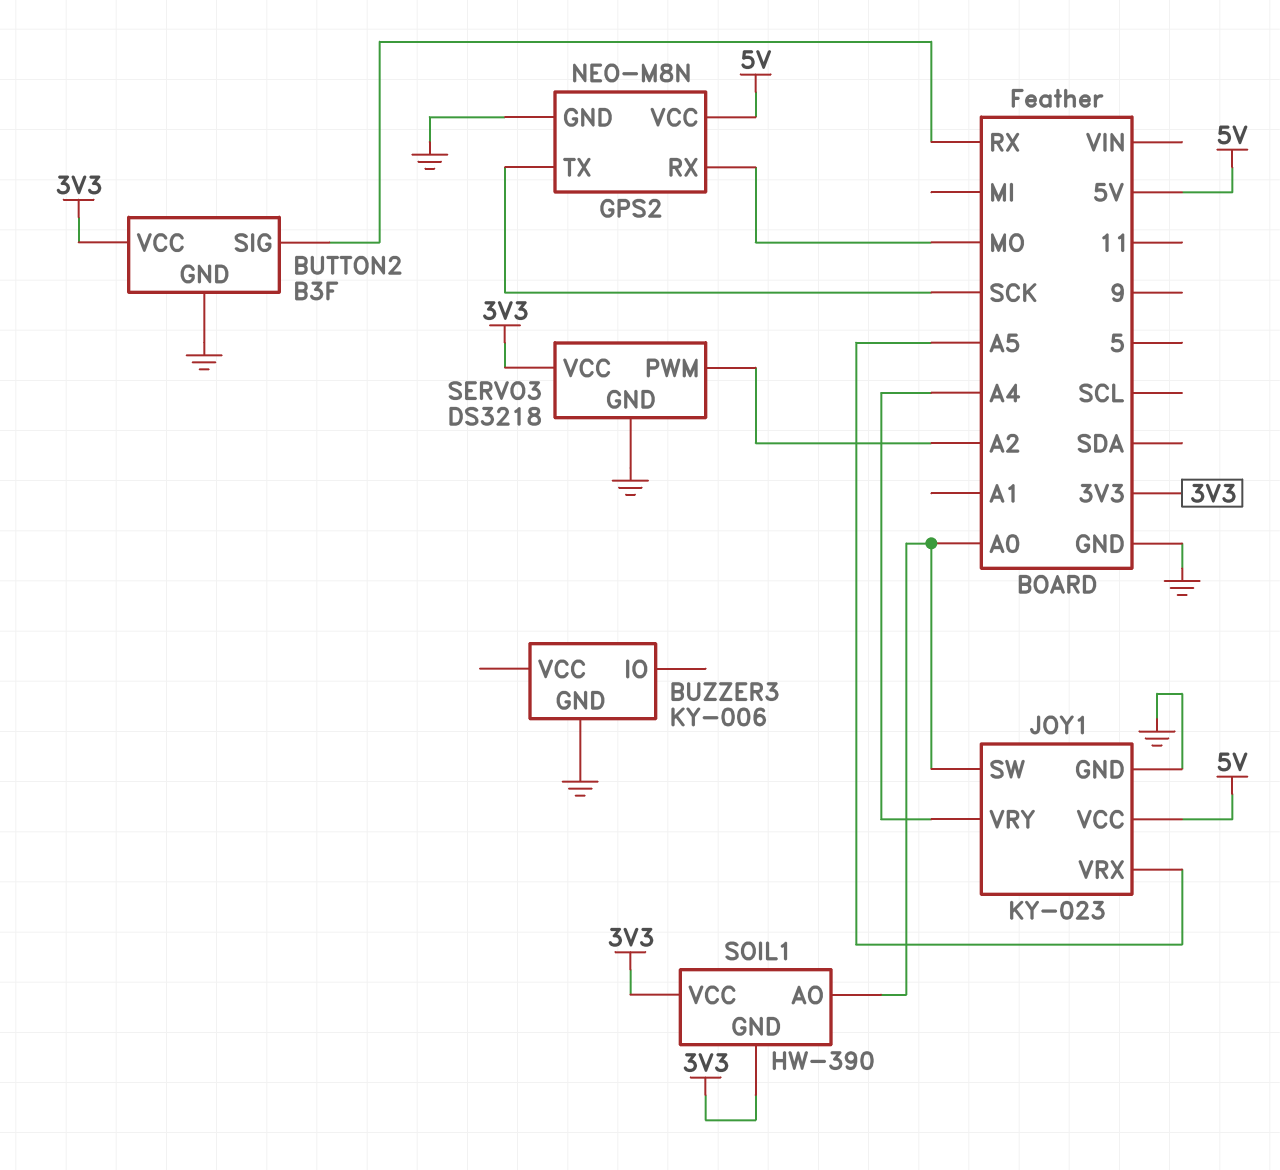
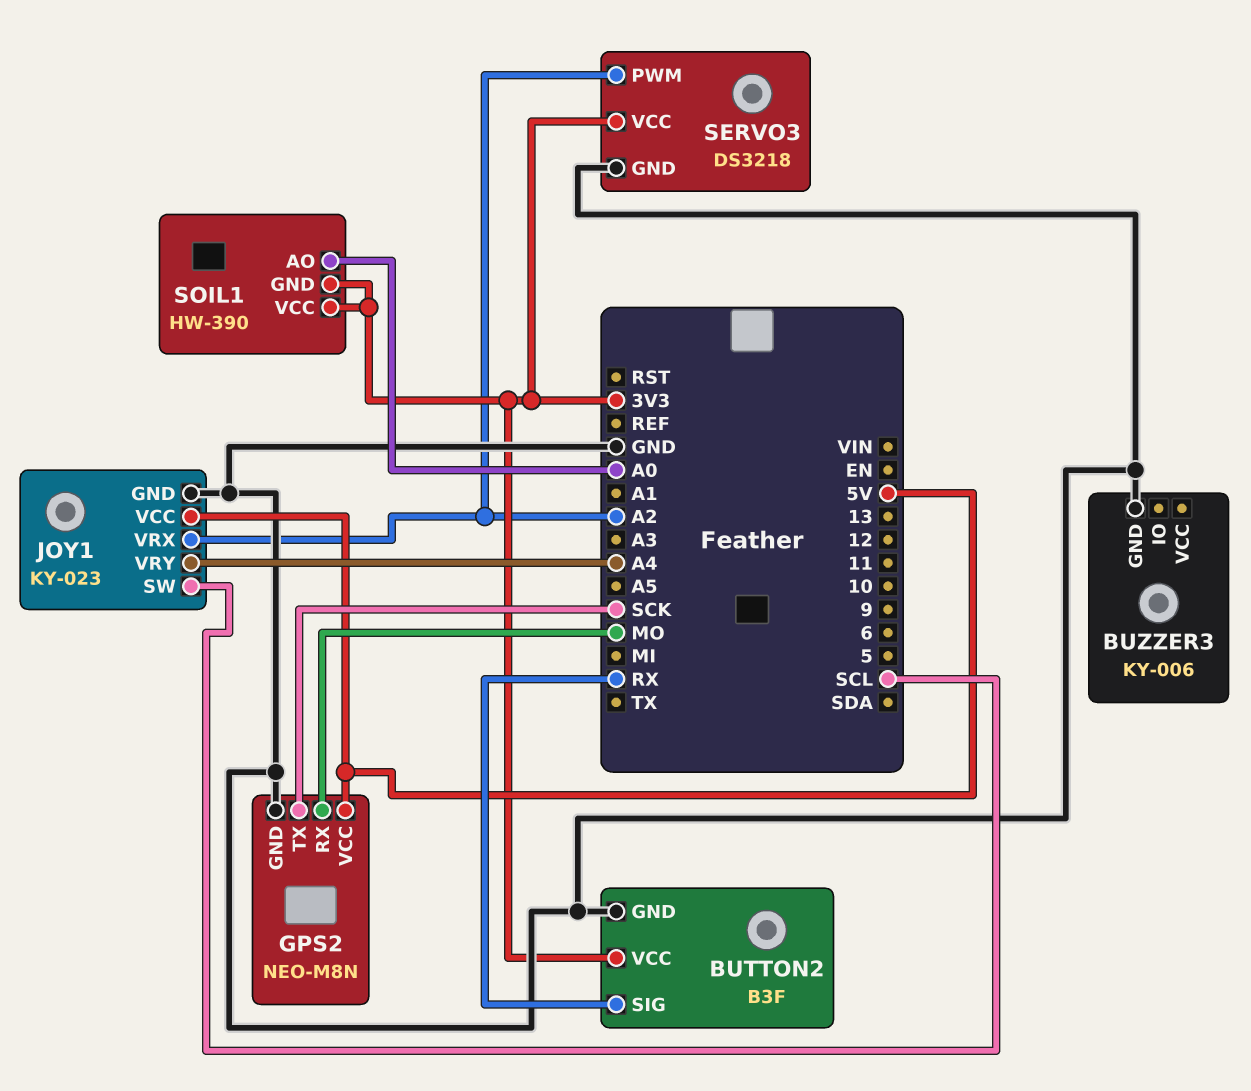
JOY1 pin SW: A0 -> SCL
JOY1 pin VRX: A5 -> A2

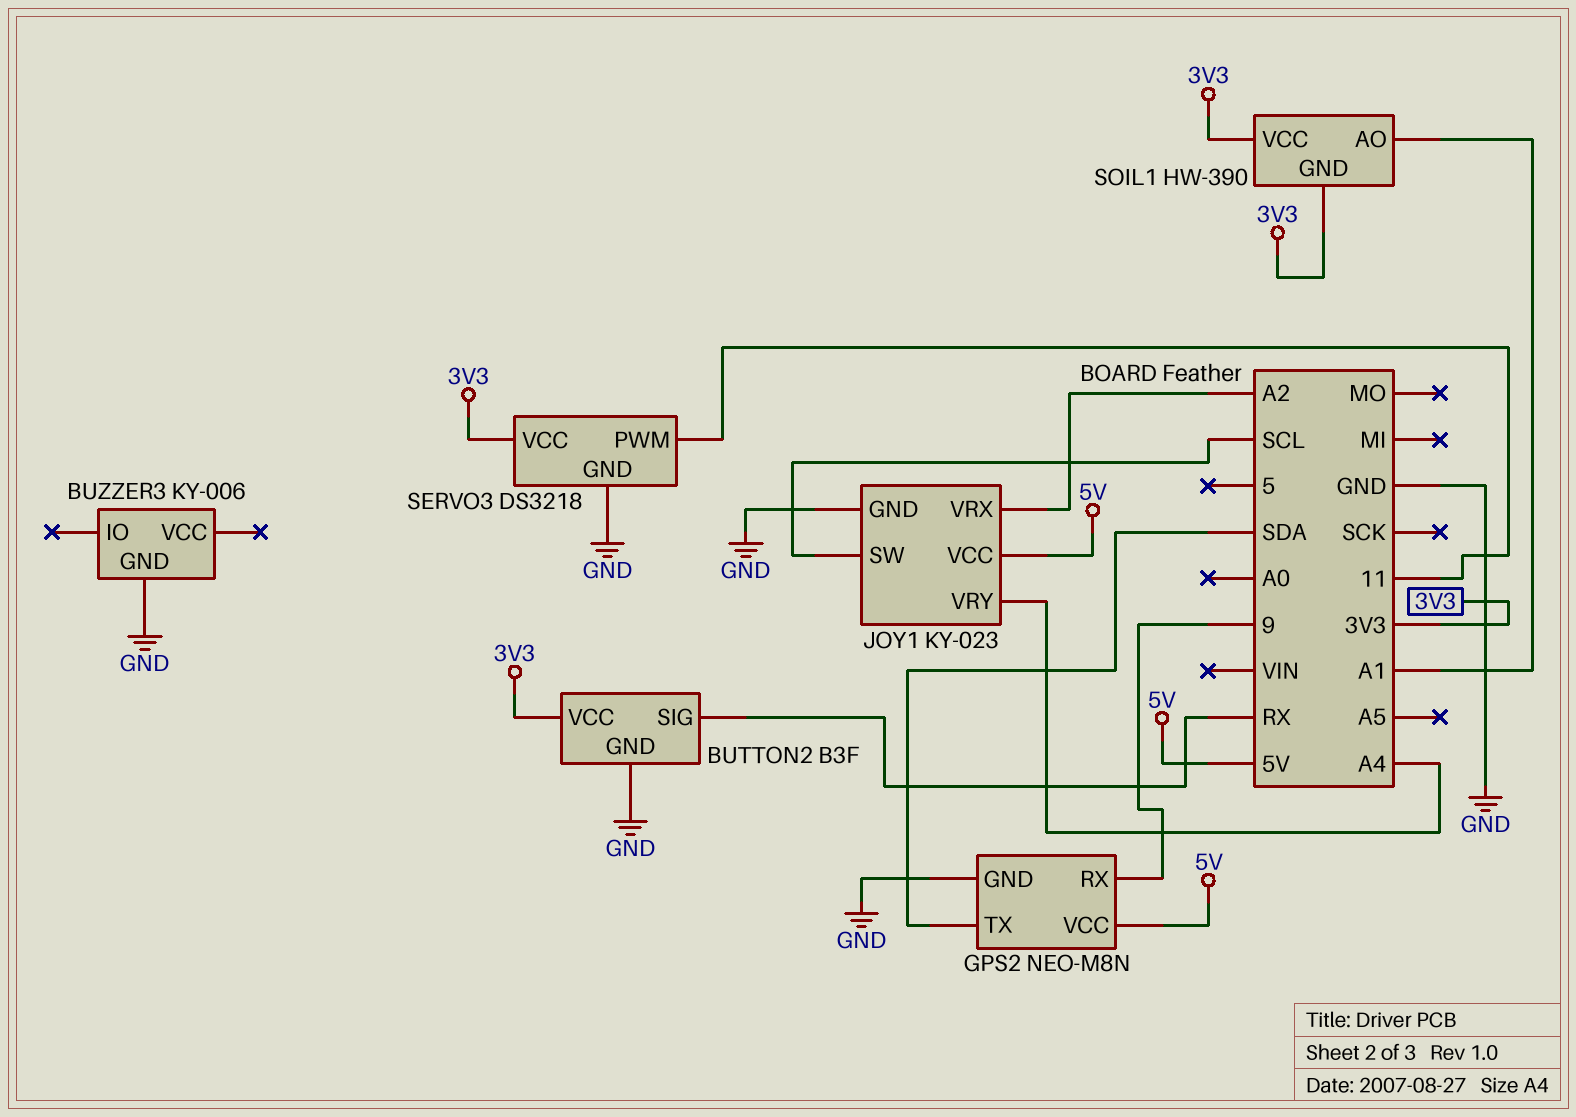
GPS2 pin RX: MO -> 9
GPS2 pin TX: SCK -> SDA
SERVO3 pin PWM: A2 -> 11
SOIL1 pin AO: A0 -> A1

